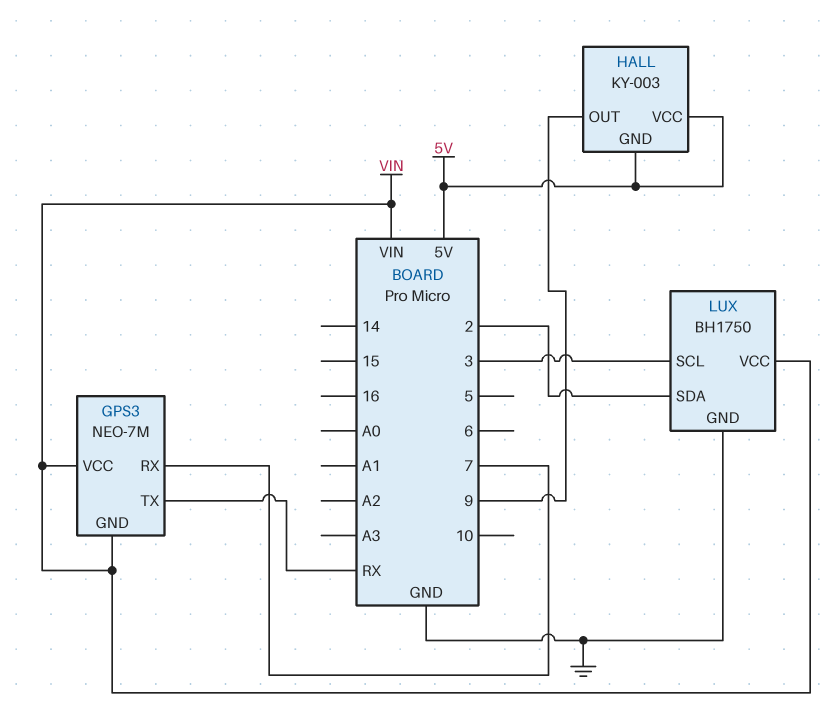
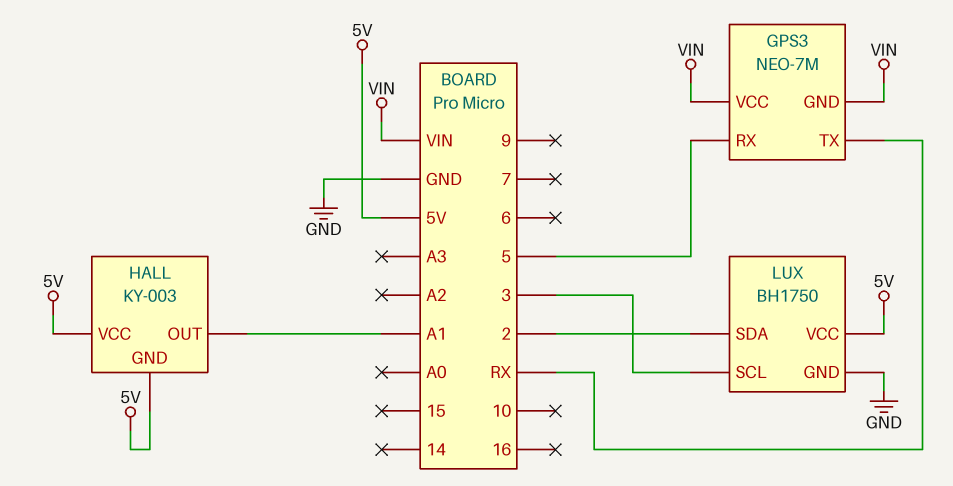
GPS3 pin RX: 7 -> 5
HALL pin OUT: 9 -> A1
LUX pin VCC: VIN -> 5V

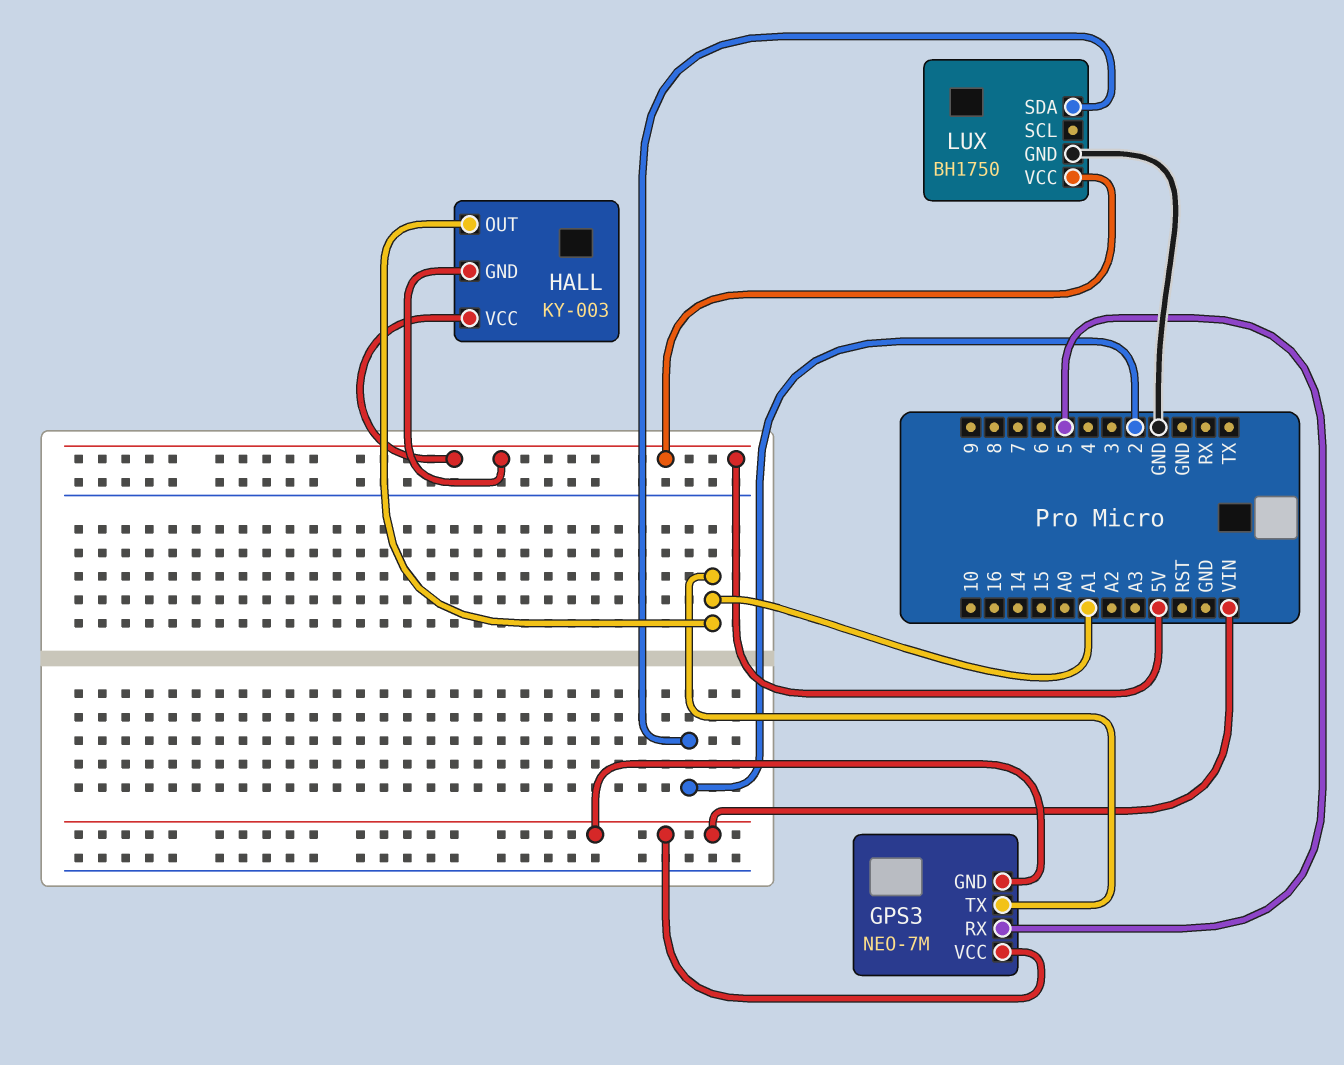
GPS3 pin TX: RX -> A1
LUX pin SCL: 3 -> none

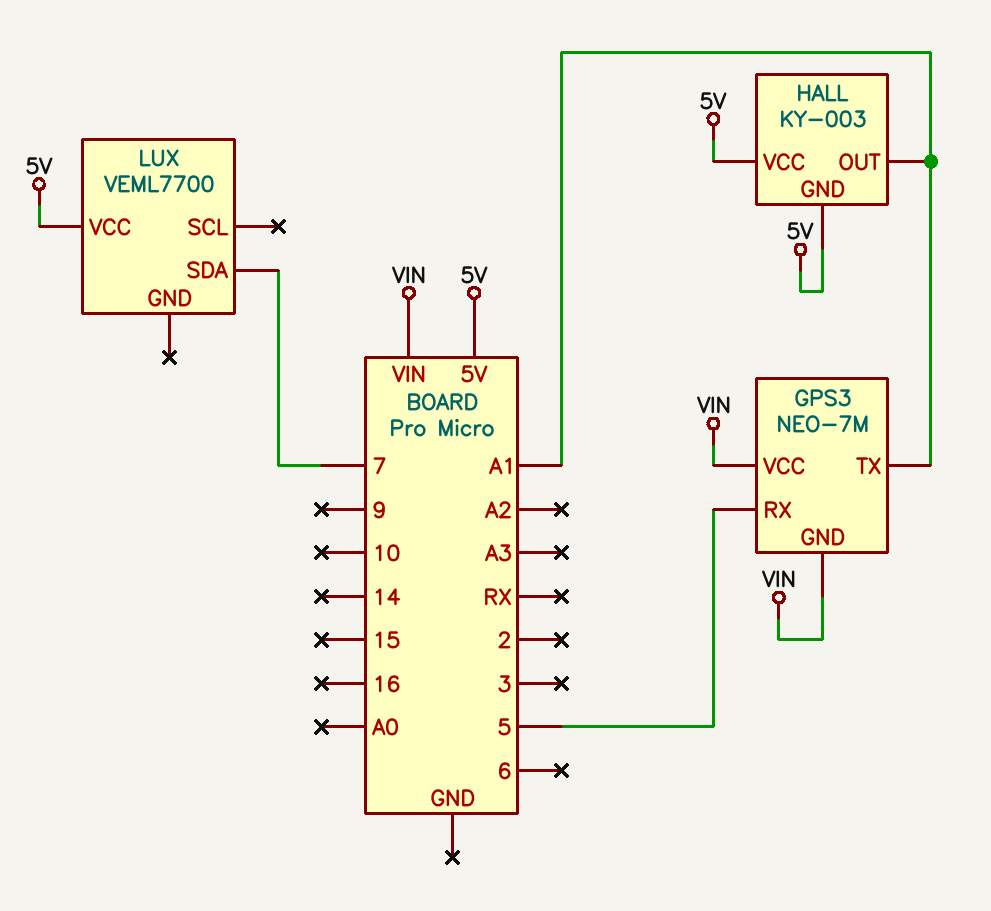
LUX: BH1750 -> VEML7700
LUX pin GND: GND -> none
LUX pin SDA: 2 -> 7

